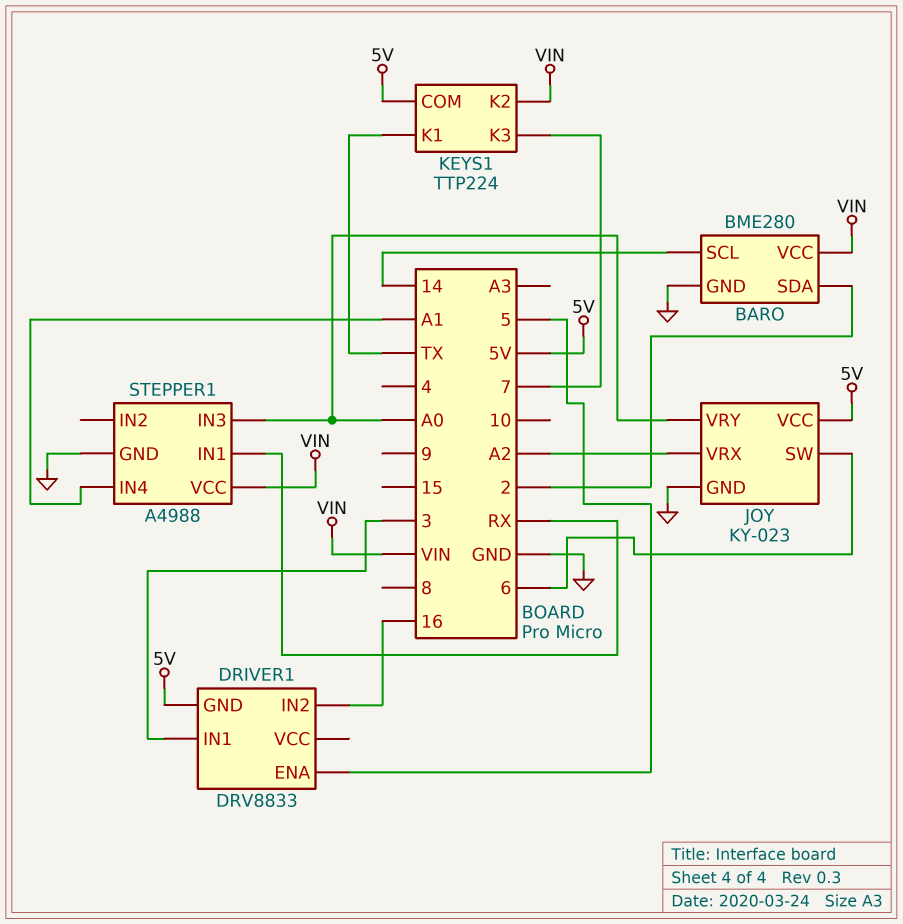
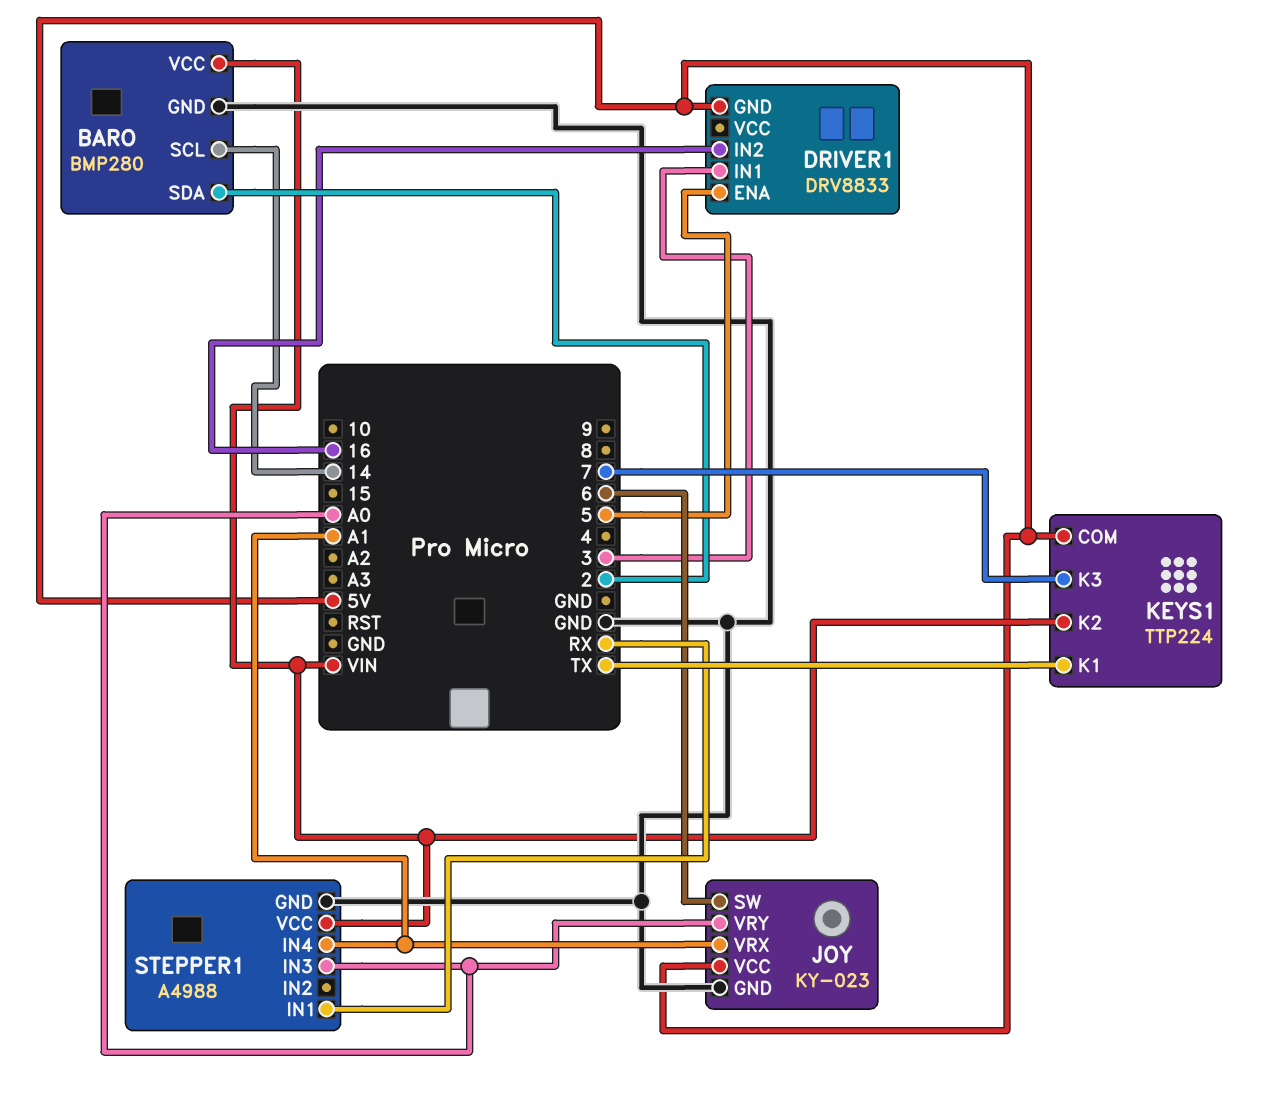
BARO: BME280 -> BMP280
JOY pin VRX: A2 -> A1

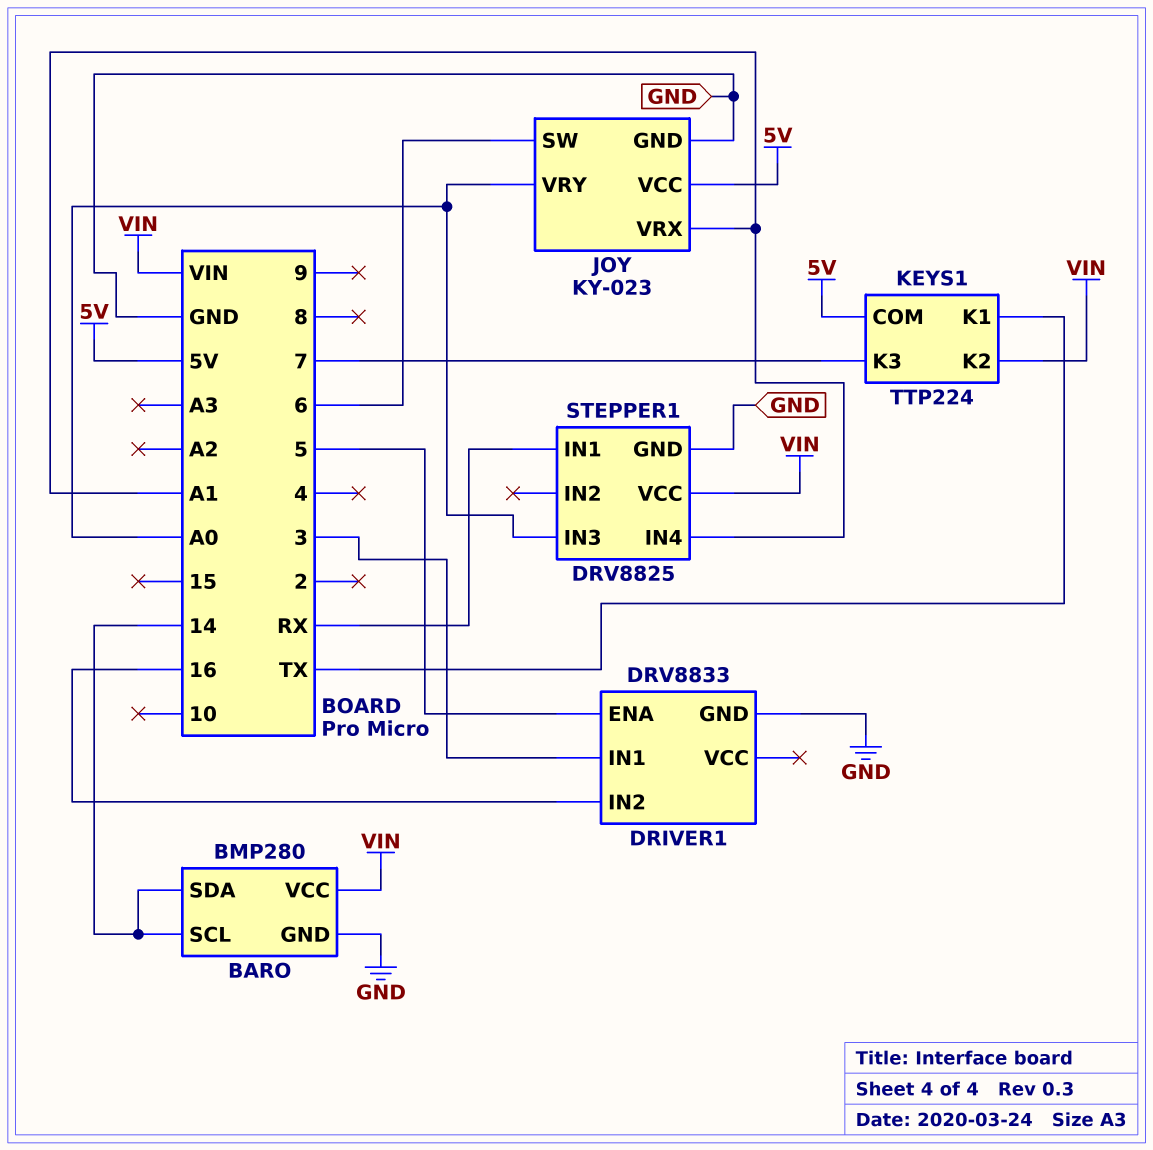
BARO pin SDA: 2 -> 14
DRIVER1 pin GND: 5V -> GND
STEPPER1: A4988 -> DRV8825

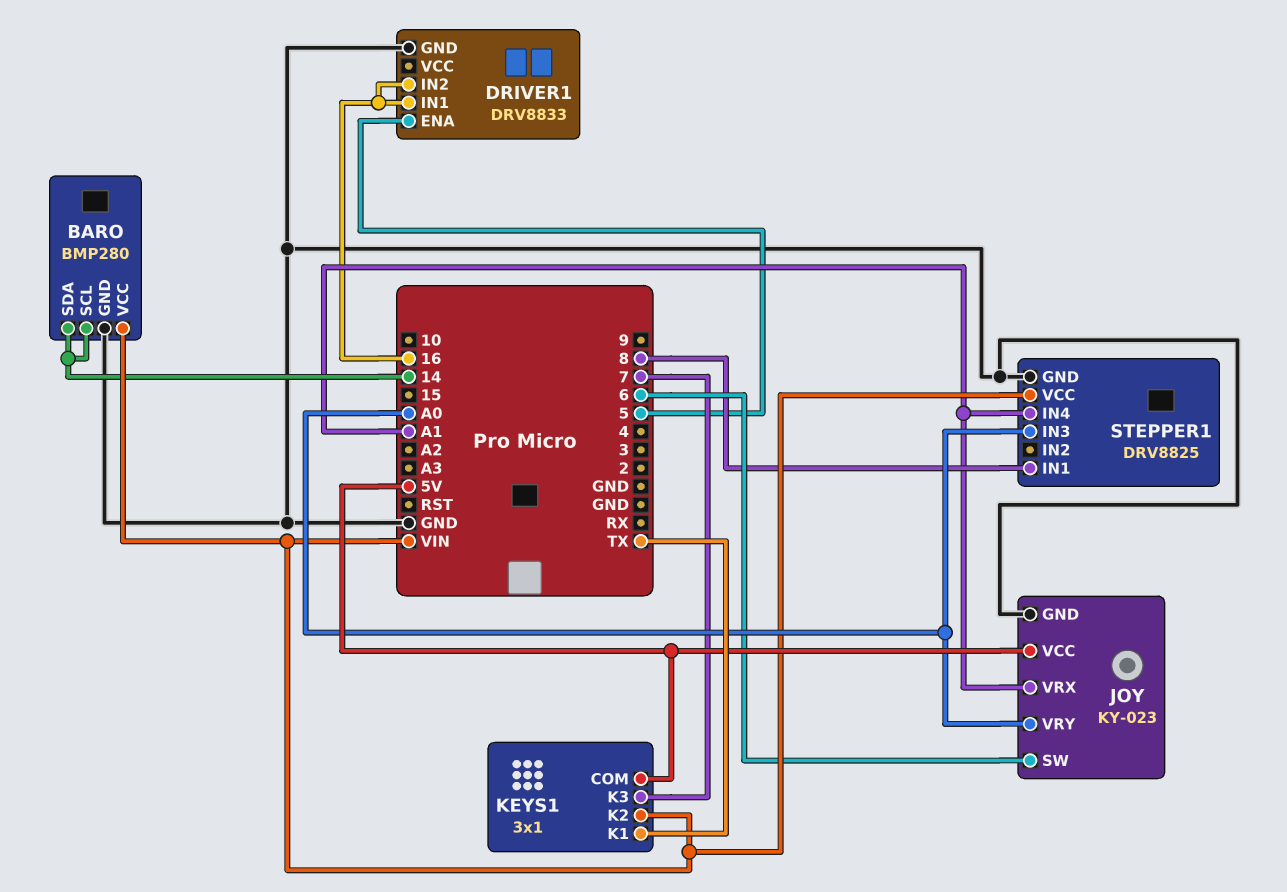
DRIVER1 pin IN1: 3 -> 16
KEYS1: TTP224 -> 3x1
STEPPER1 pin IN1: RX -> 8

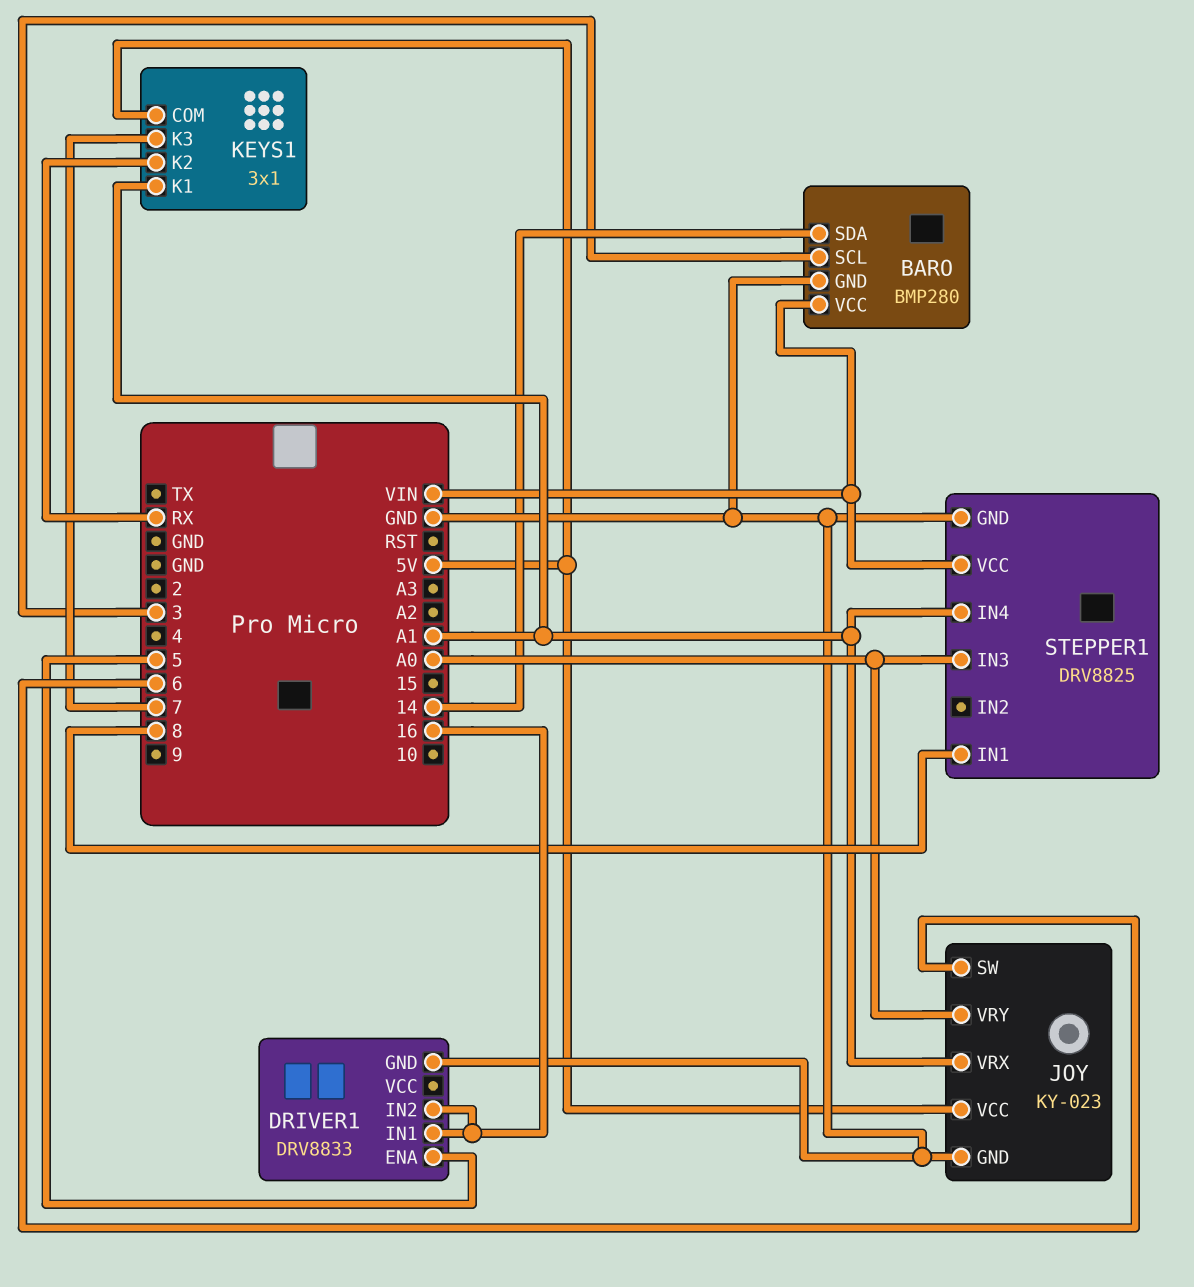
BARO pin SCL: 14 -> 3
KEYS1 pin K1: TX -> A1
KEYS1 pin K2: VIN -> RX

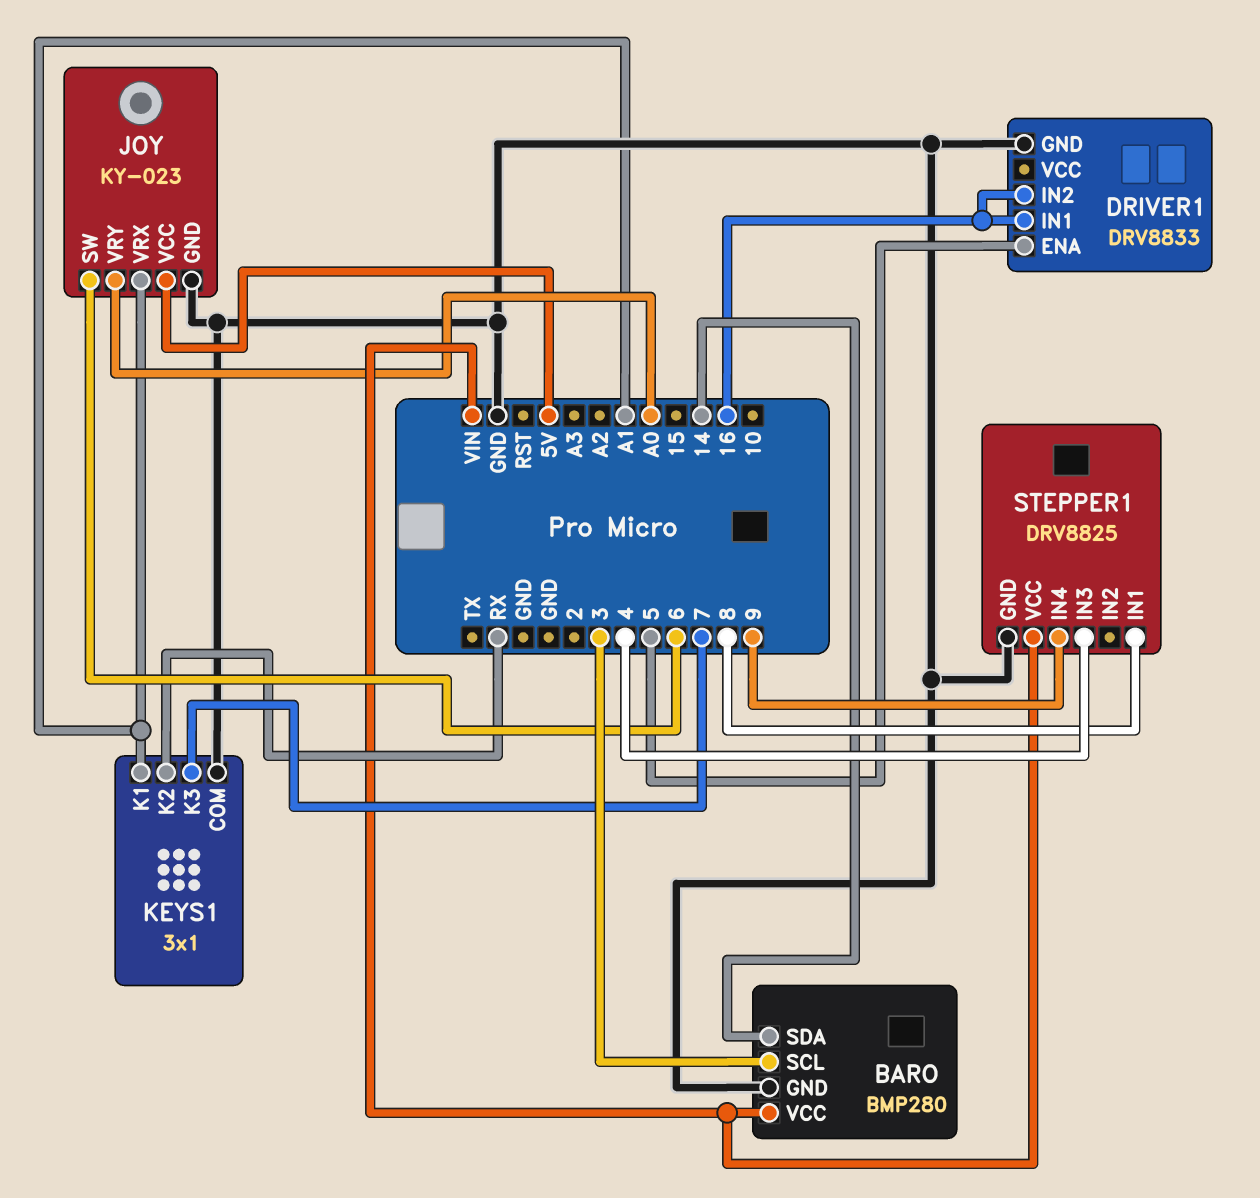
KEYS1 pin COM: 5V -> GND
STEPPER1 pin IN3: A0 -> 4
STEPPER1 pin IN4: A1 -> 9

